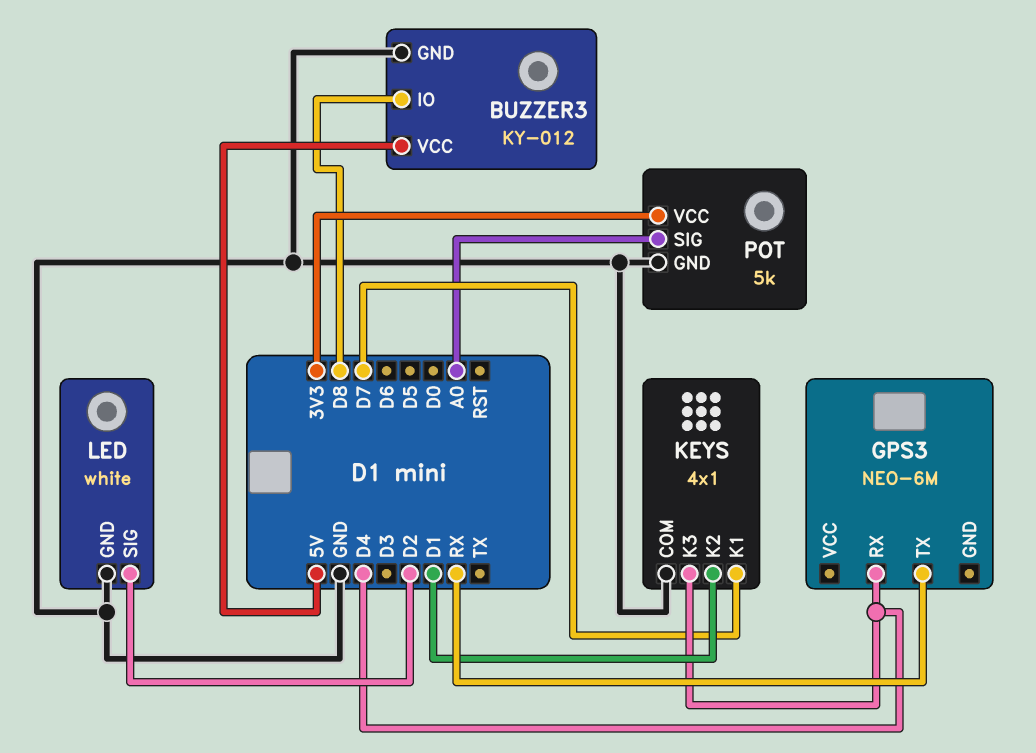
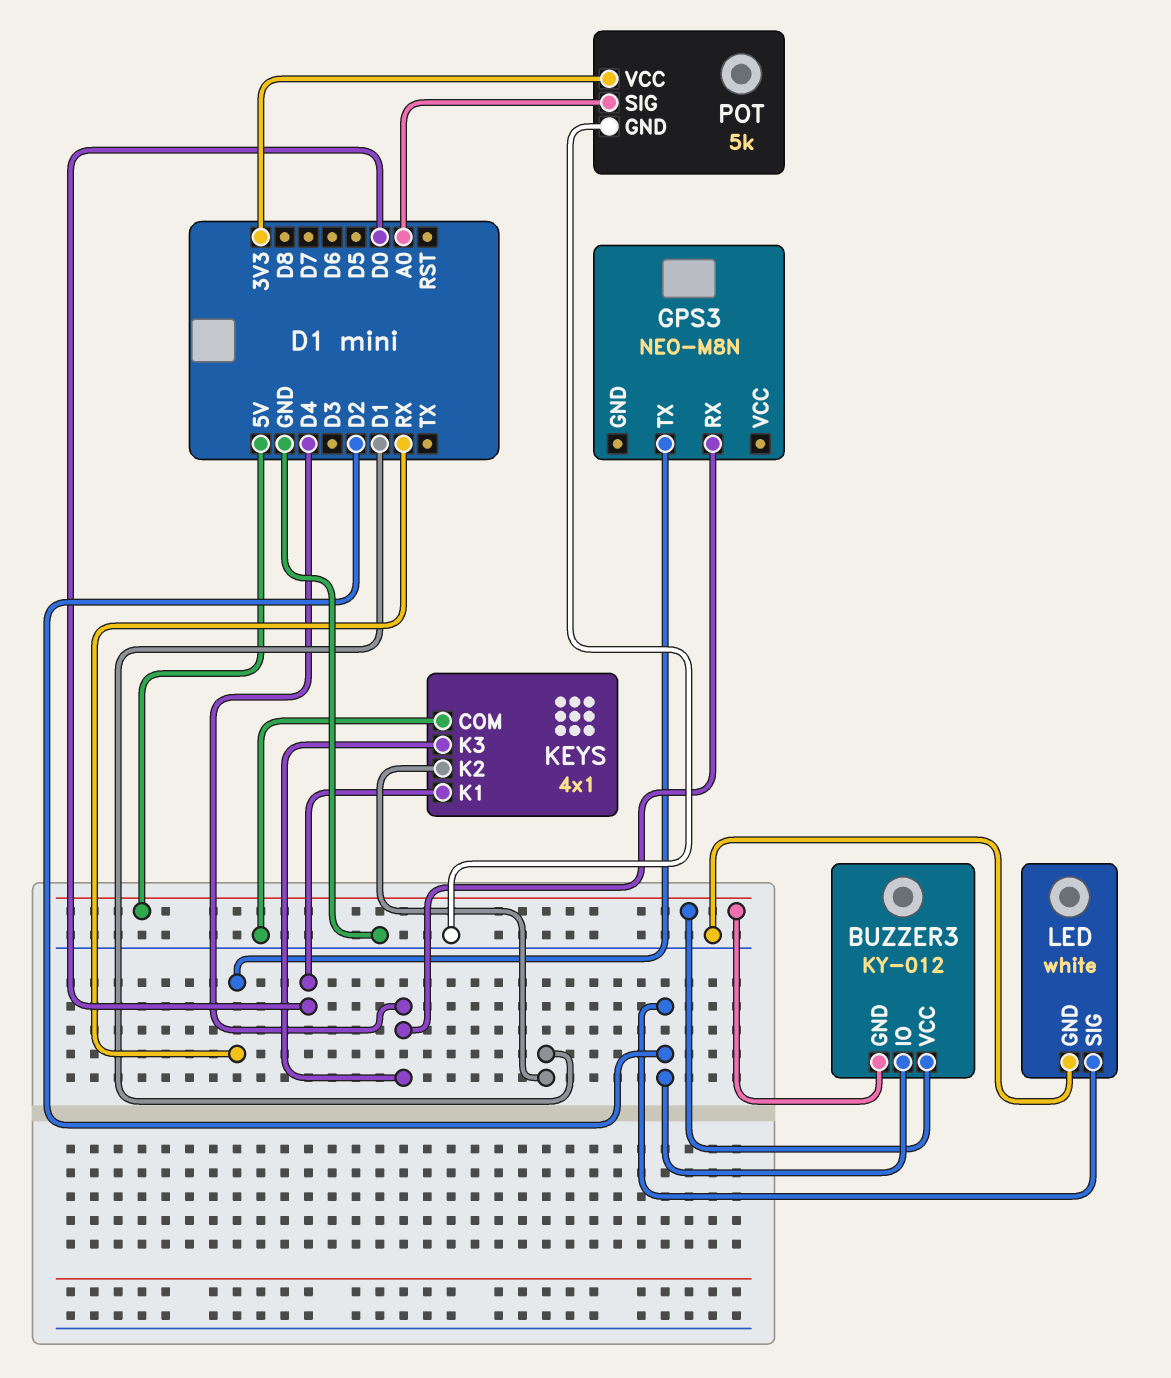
BUZZER3 pin GND: GND -> 5V
BUZZER3 pin IO: D8 -> D2
GPS3: NEO-6M -> NEO-M8N
KEYS pin K1: D7 -> D0

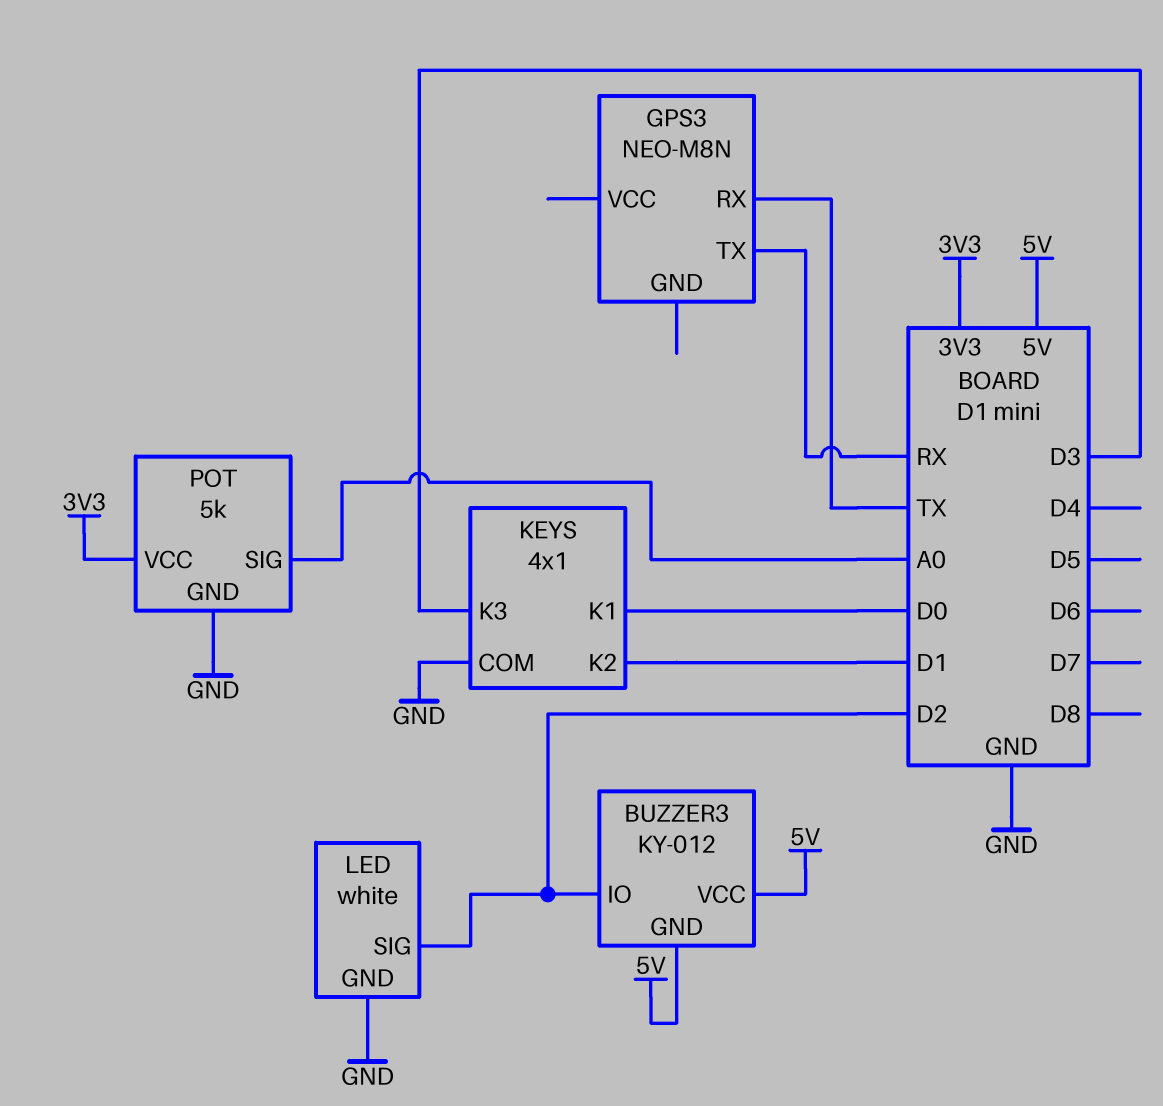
GPS3 pin RX: D4 -> TX
KEYS pin K3: D4 -> D3

